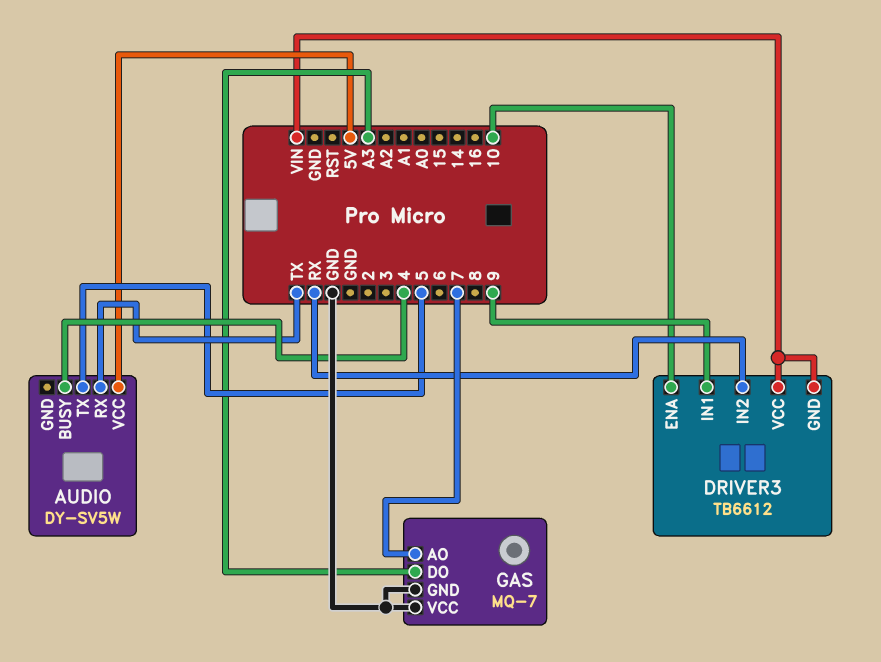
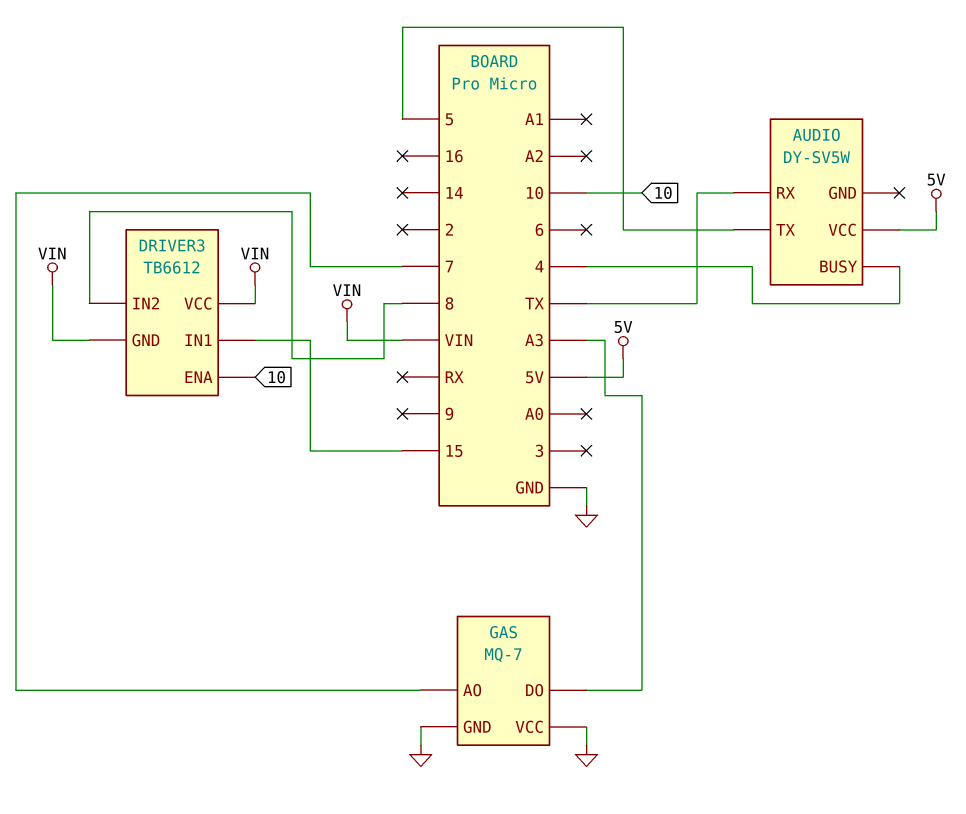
DRIVER3 pin IN1: 9 -> 15
DRIVER3 pin IN2: RX -> 8

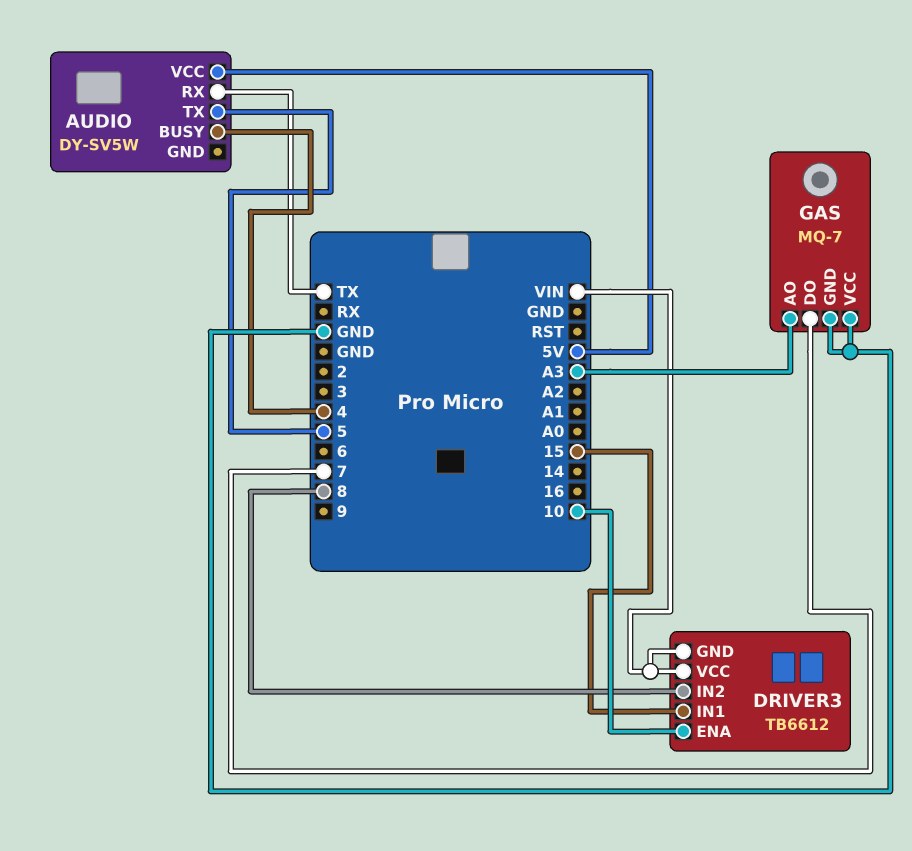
GAS pin AO: 7 -> A3
GAS pin DO: A3 -> 7

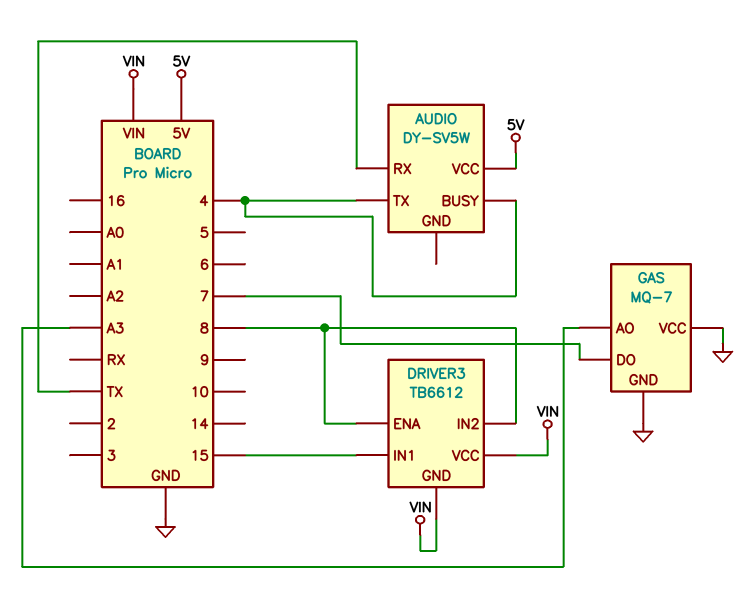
AUDIO pin TX: 5 -> 4
DRIVER3 pin ENA: 10 -> 8

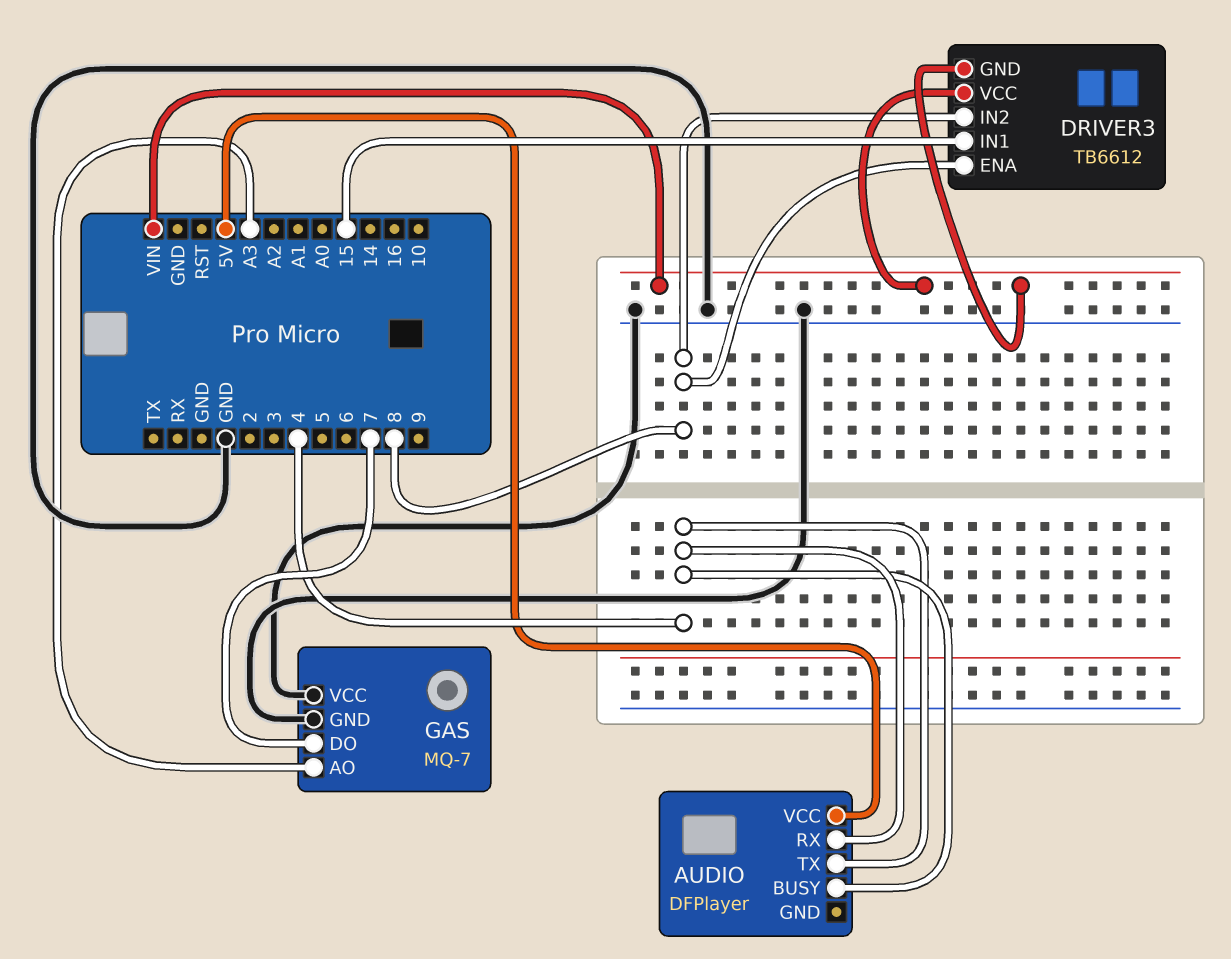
AUDIO: DY-SV5W -> DFPlayer
AUDIO pin RX: TX -> 4

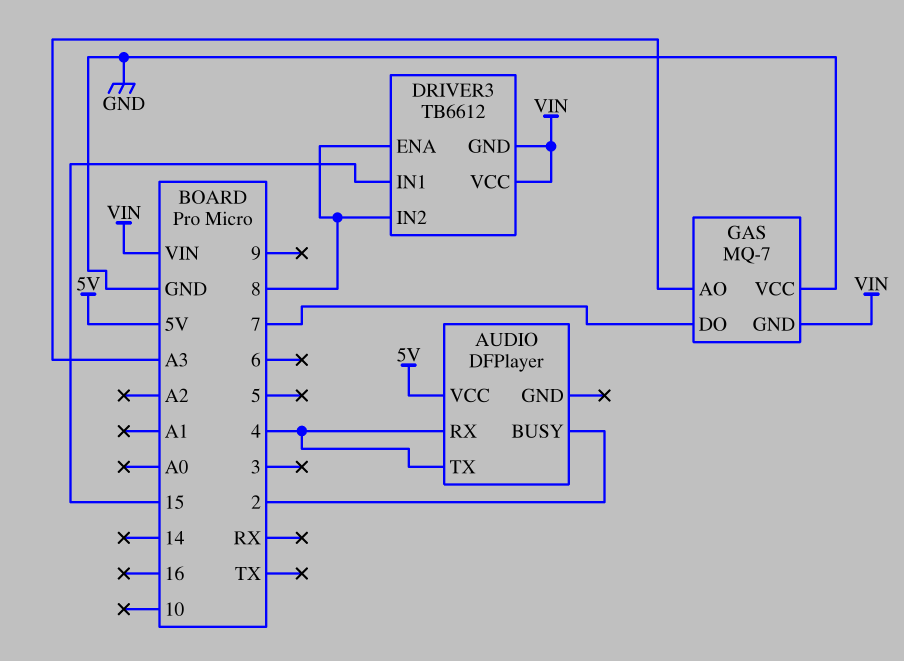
AUDIO pin BUSY: 4 -> 2
GAS pin GND: GND -> VIN

